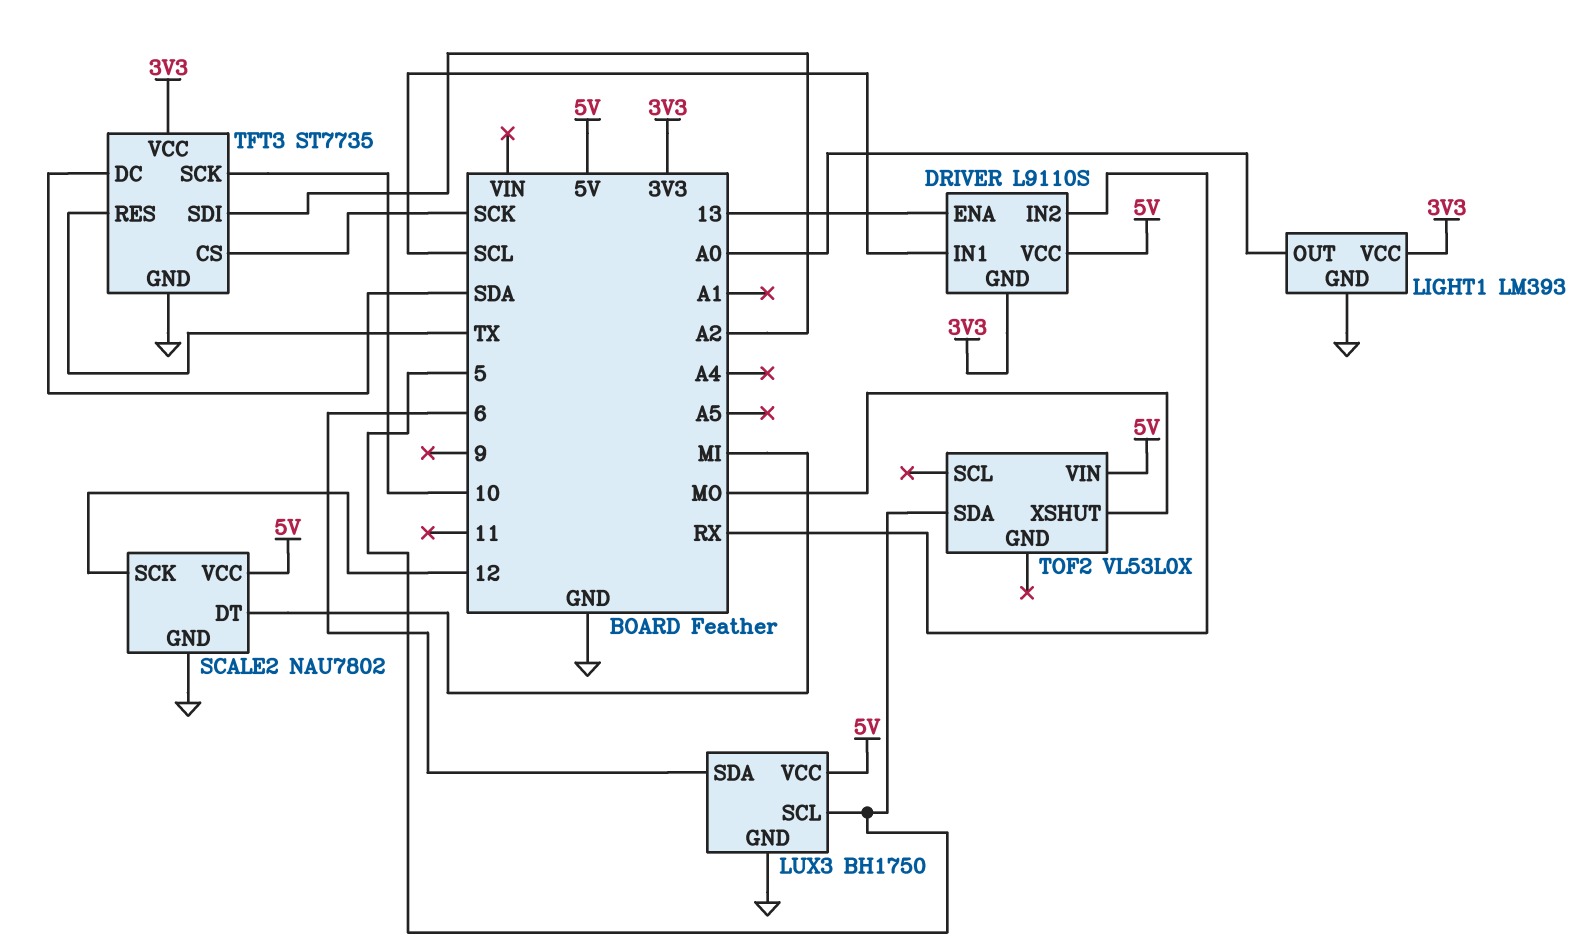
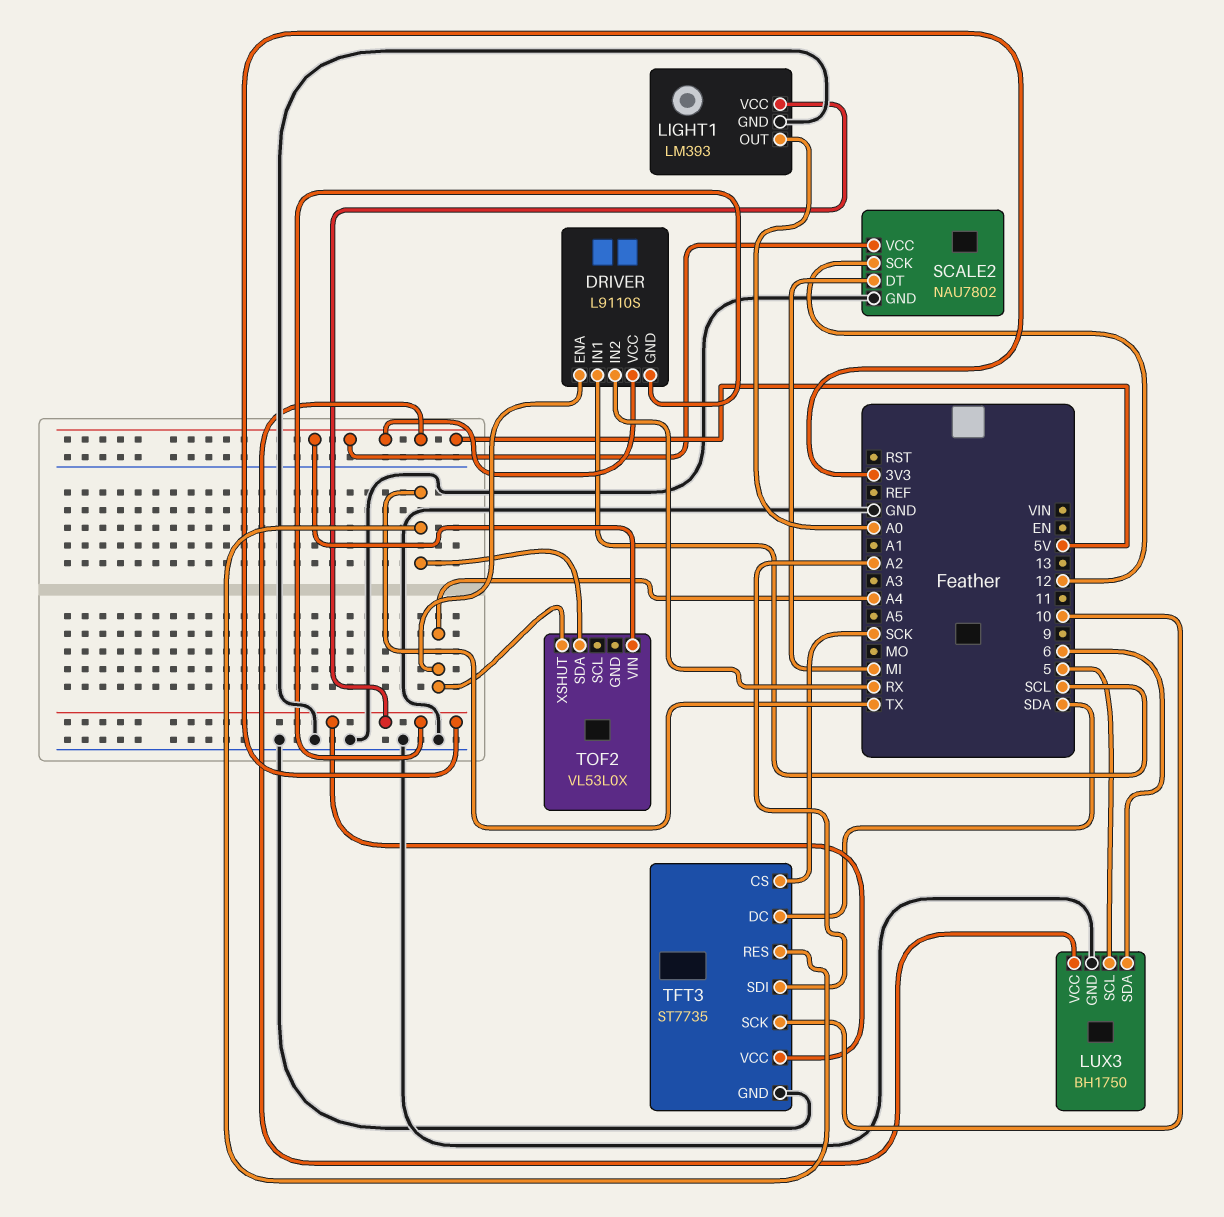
DRIVER pin ENA: 13 -> A4
TOF2 pin SDA: 5 -> TX
TOF2 pin XSHUT: MO -> A4

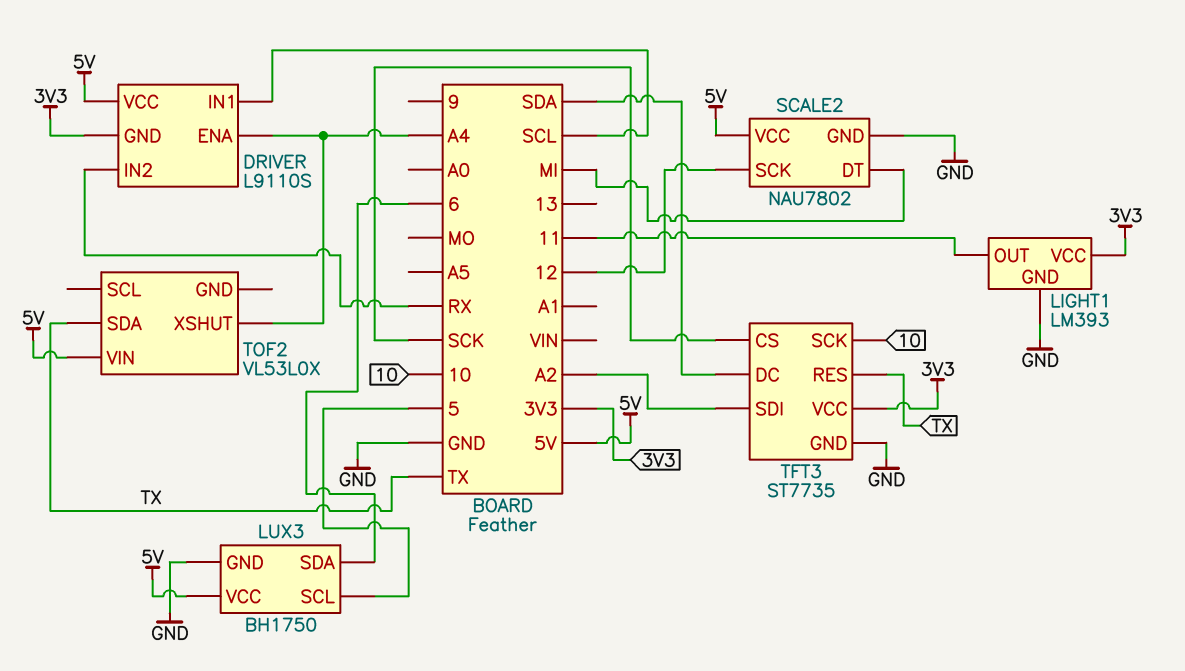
LIGHT1 pin OUT: A0 -> 11

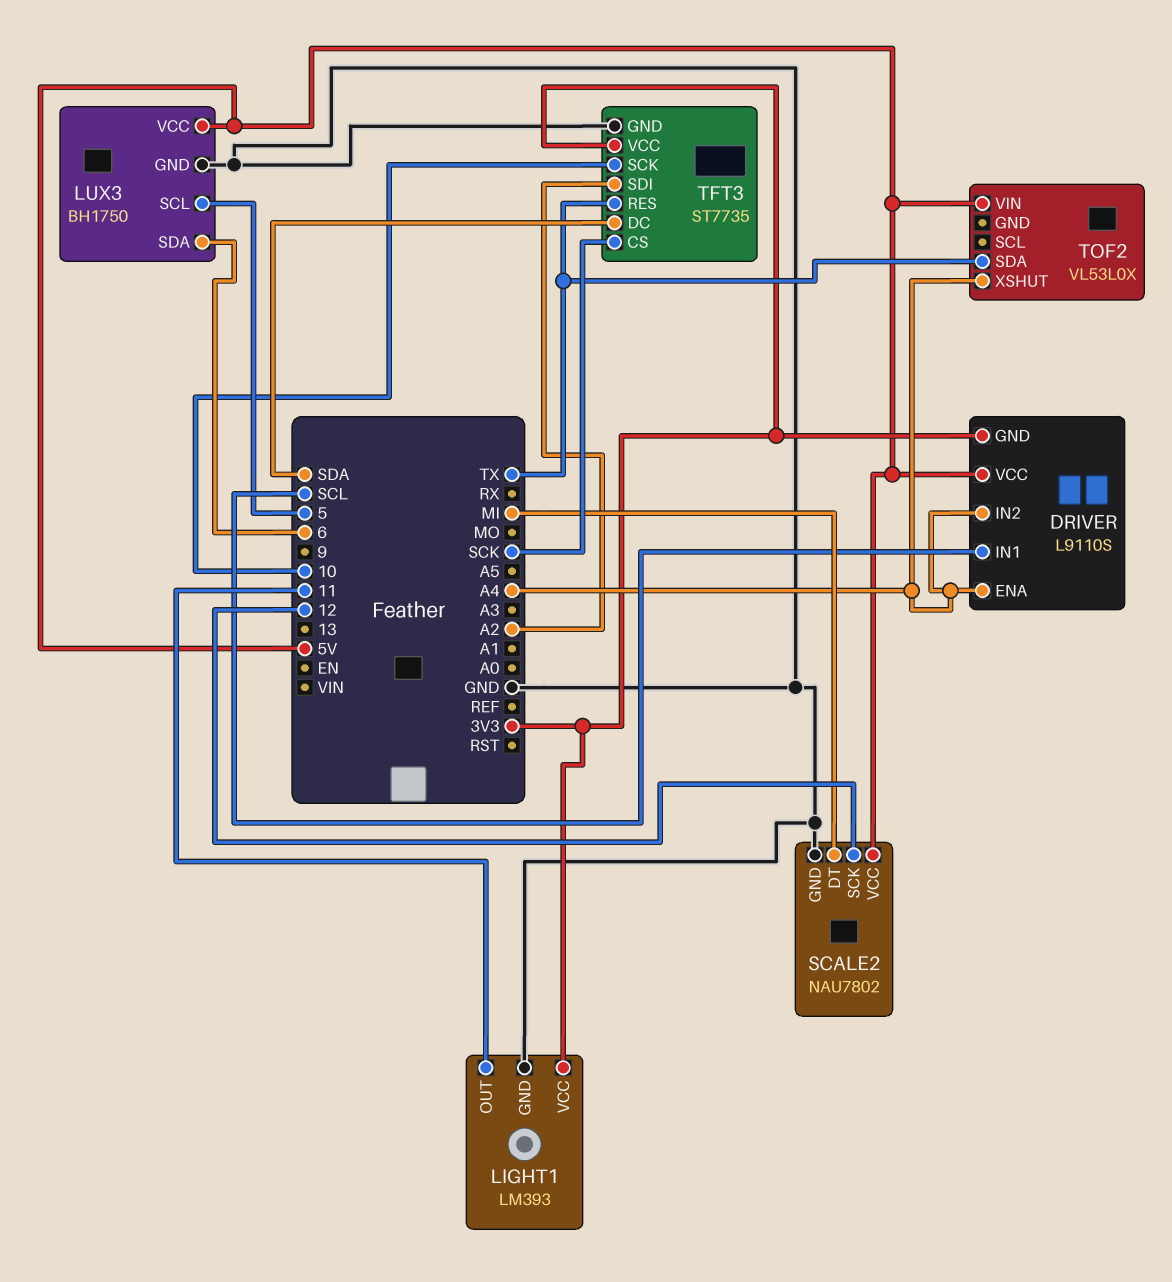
DRIVER pin IN2: RX -> A4

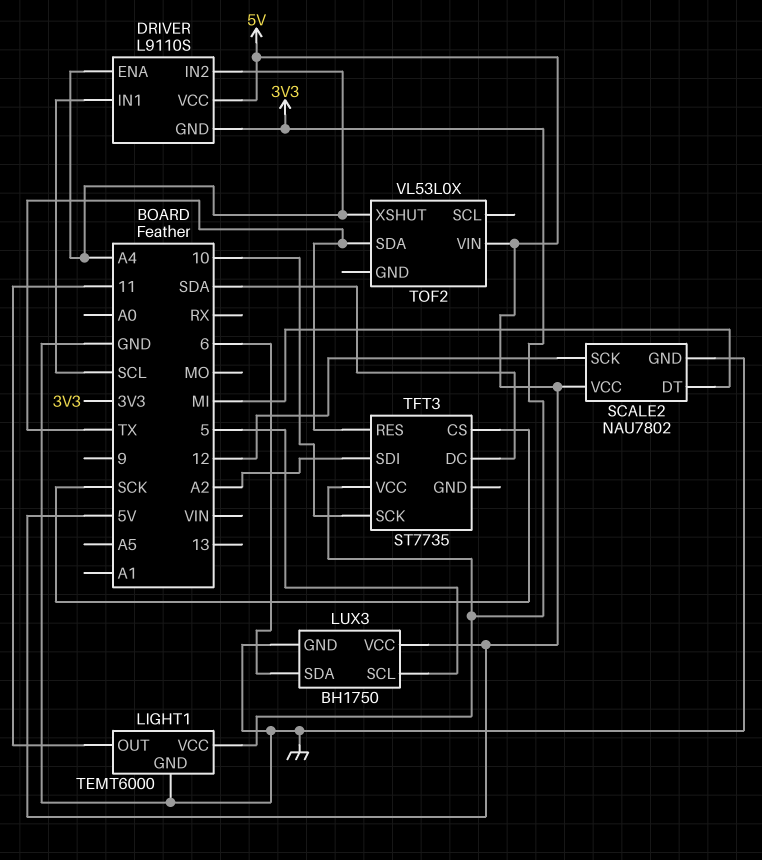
LIGHT1: LM393 -> TEMT6000
TFT3 pin GND: GND -> none

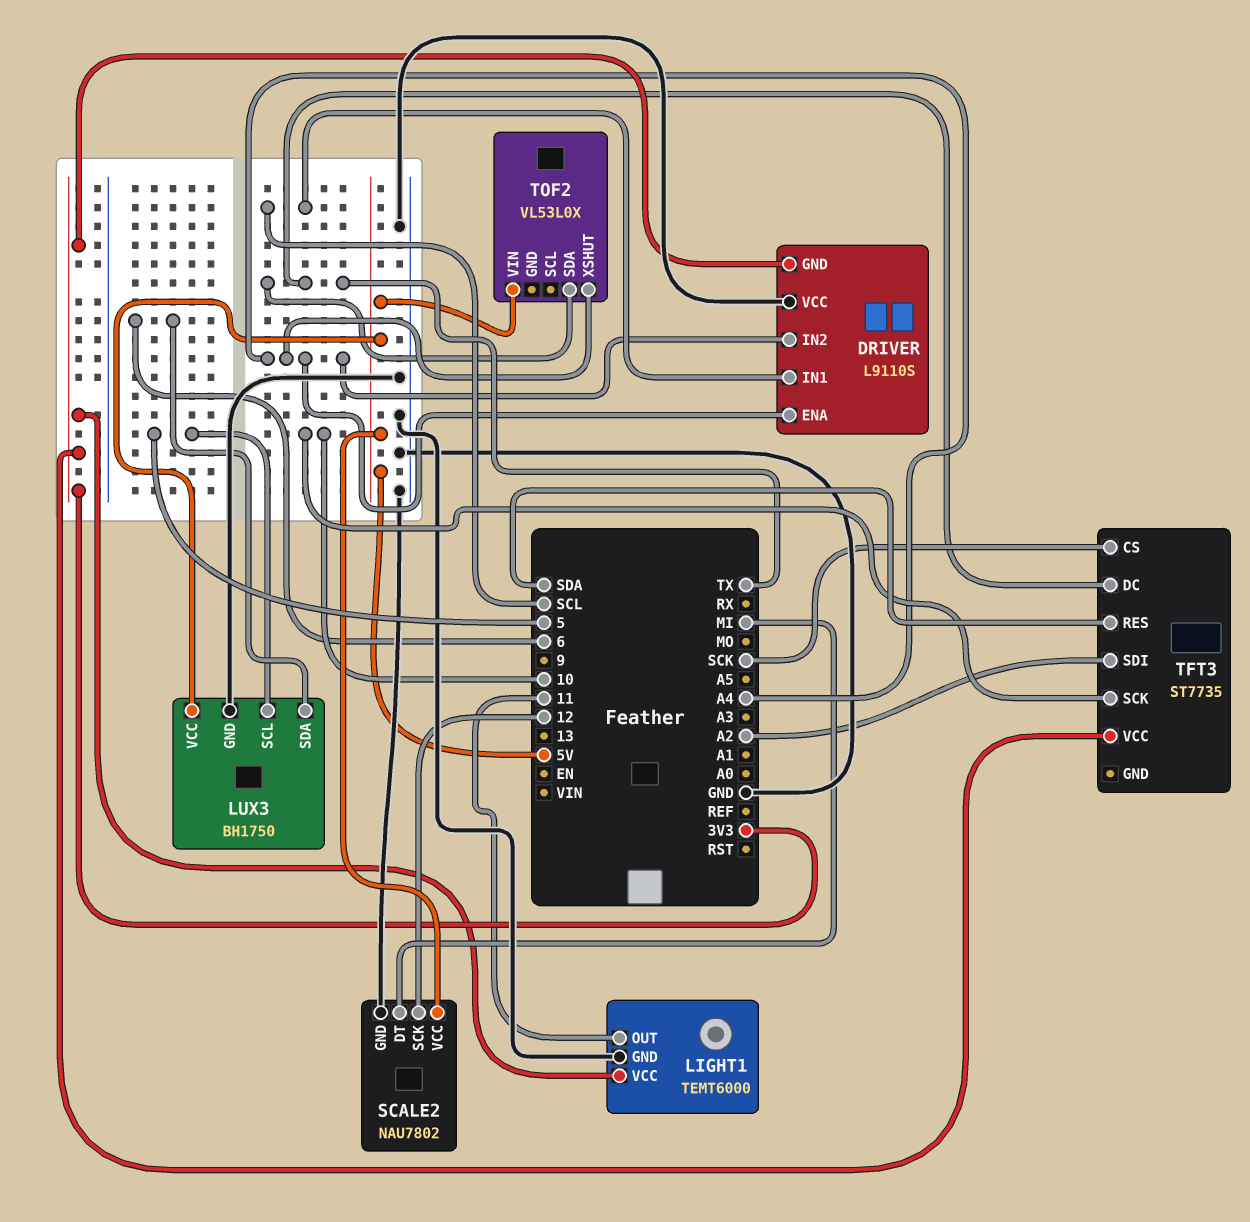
DRIVER pin VCC: 5V -> GND
TFT3 pin DC: SDA -> TX
TFT3 pin RES: TX -> SDA

